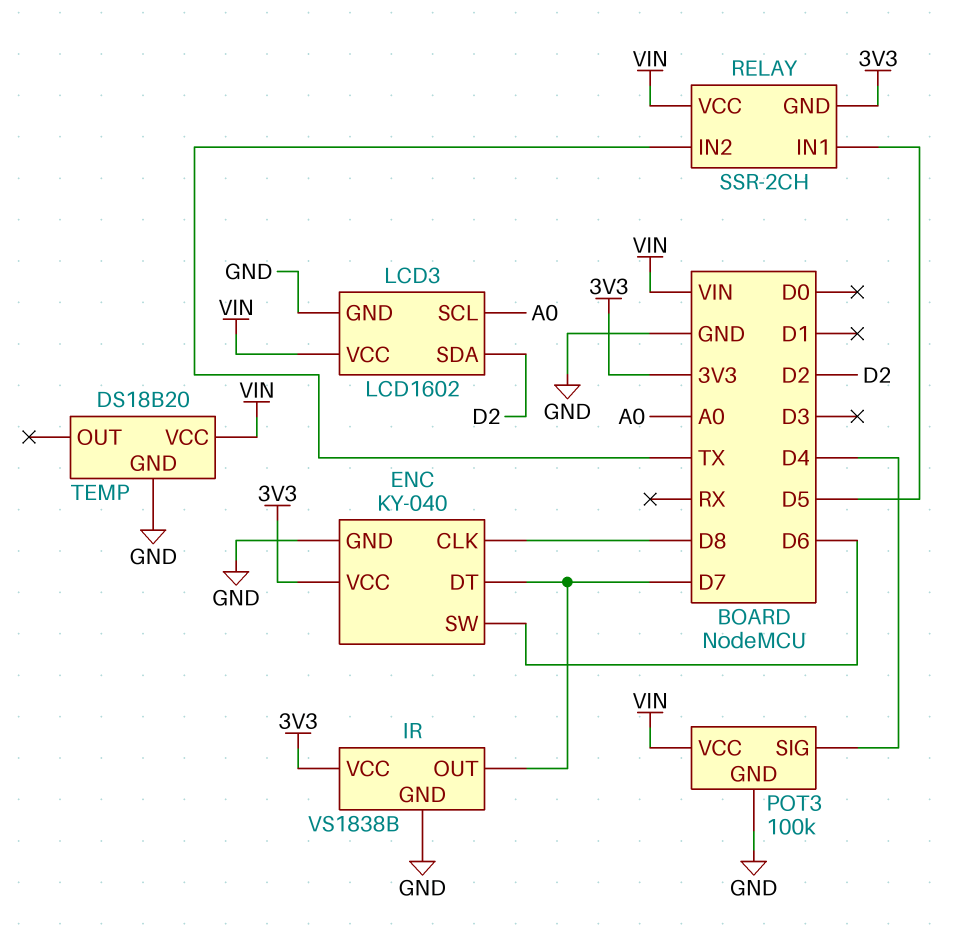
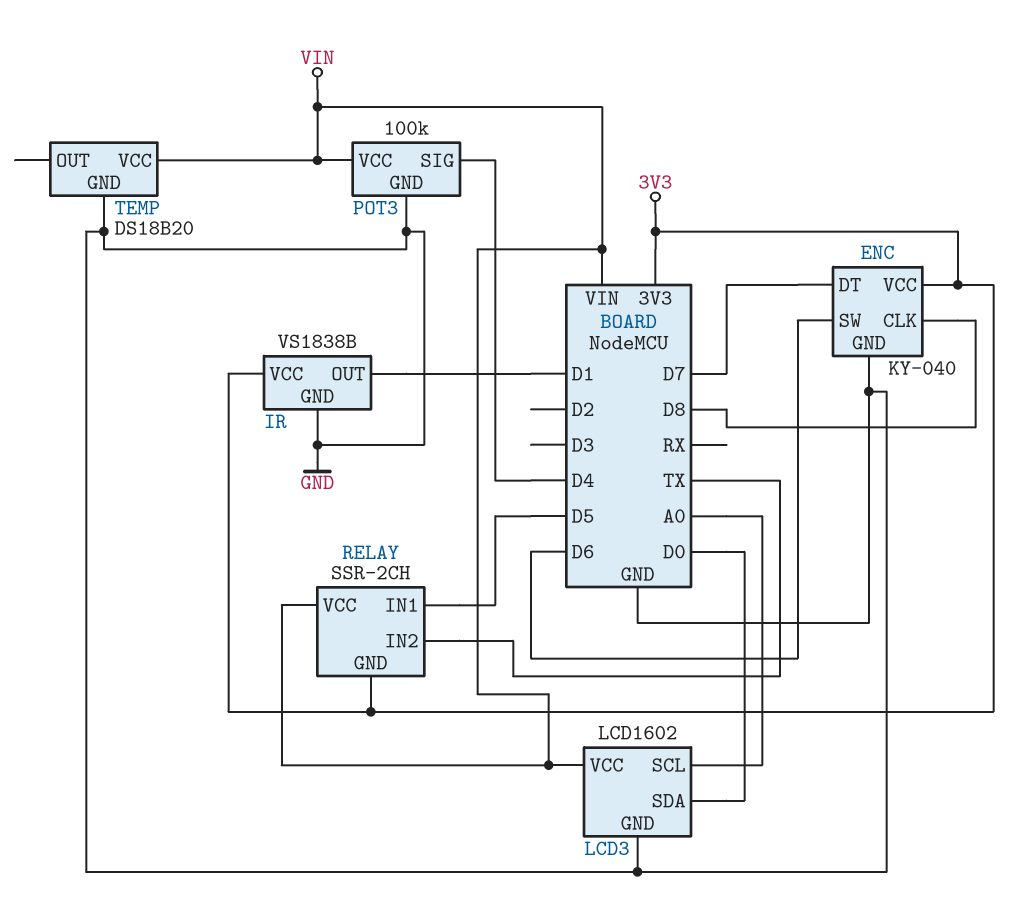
IR pin OUT: D7 -> D1
LCD3 pin SDA: D2 -> D0

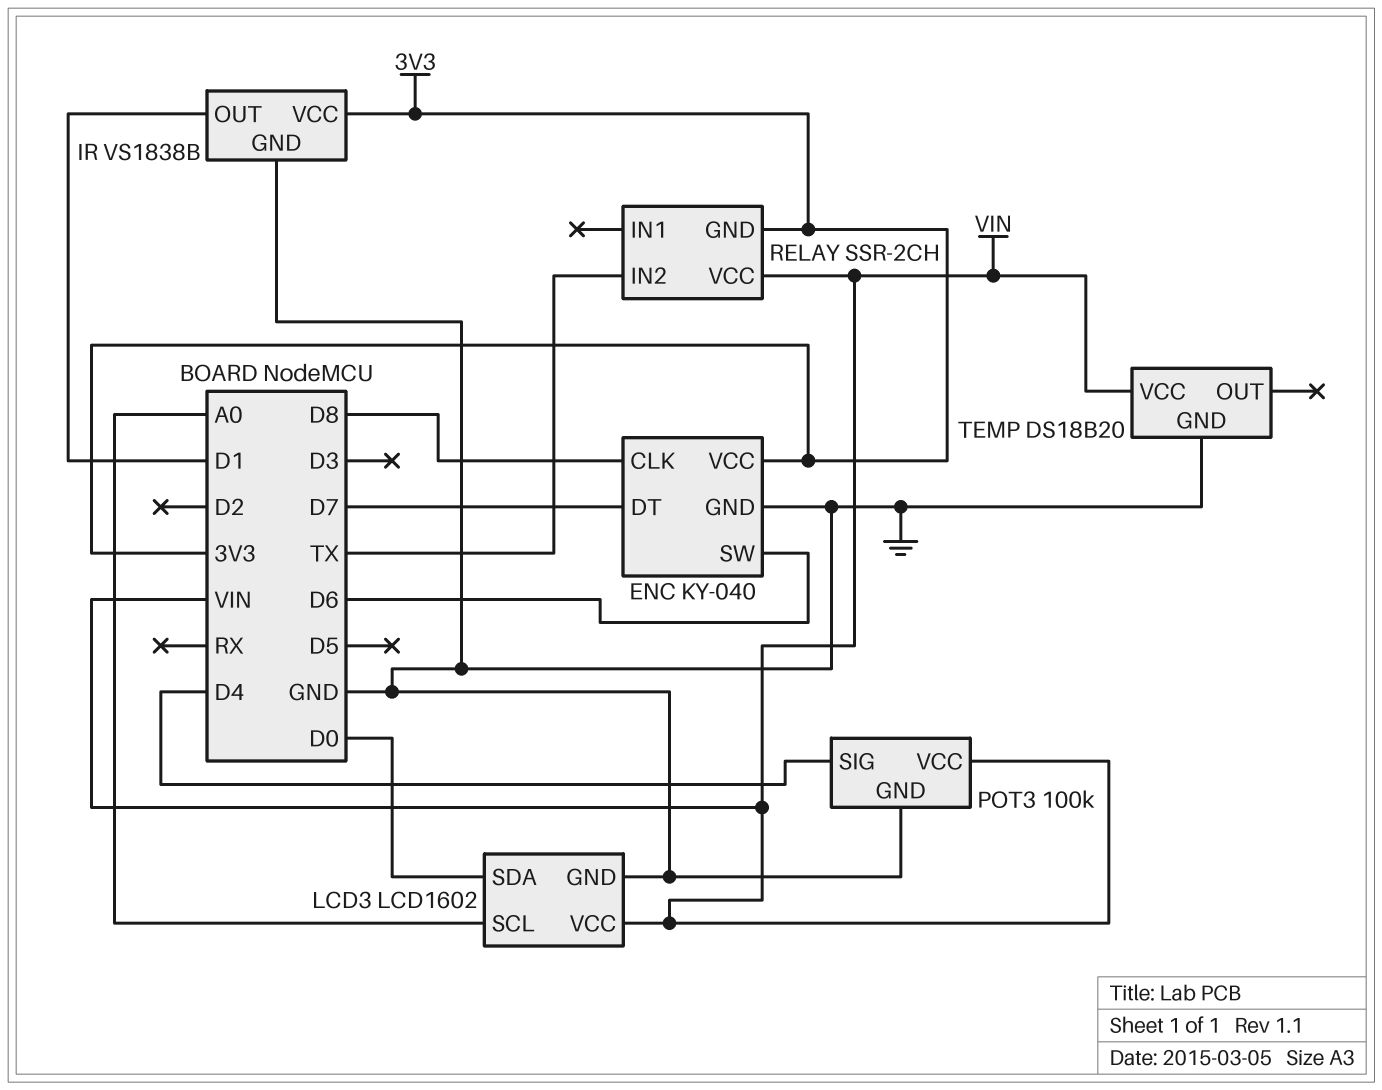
RELAY pin IN1: D5 -> none

